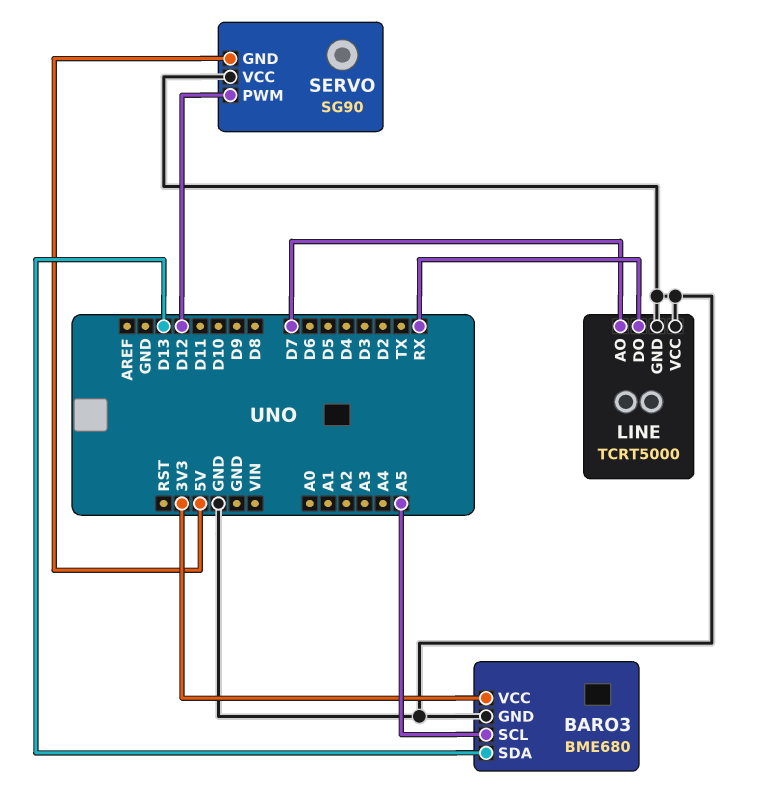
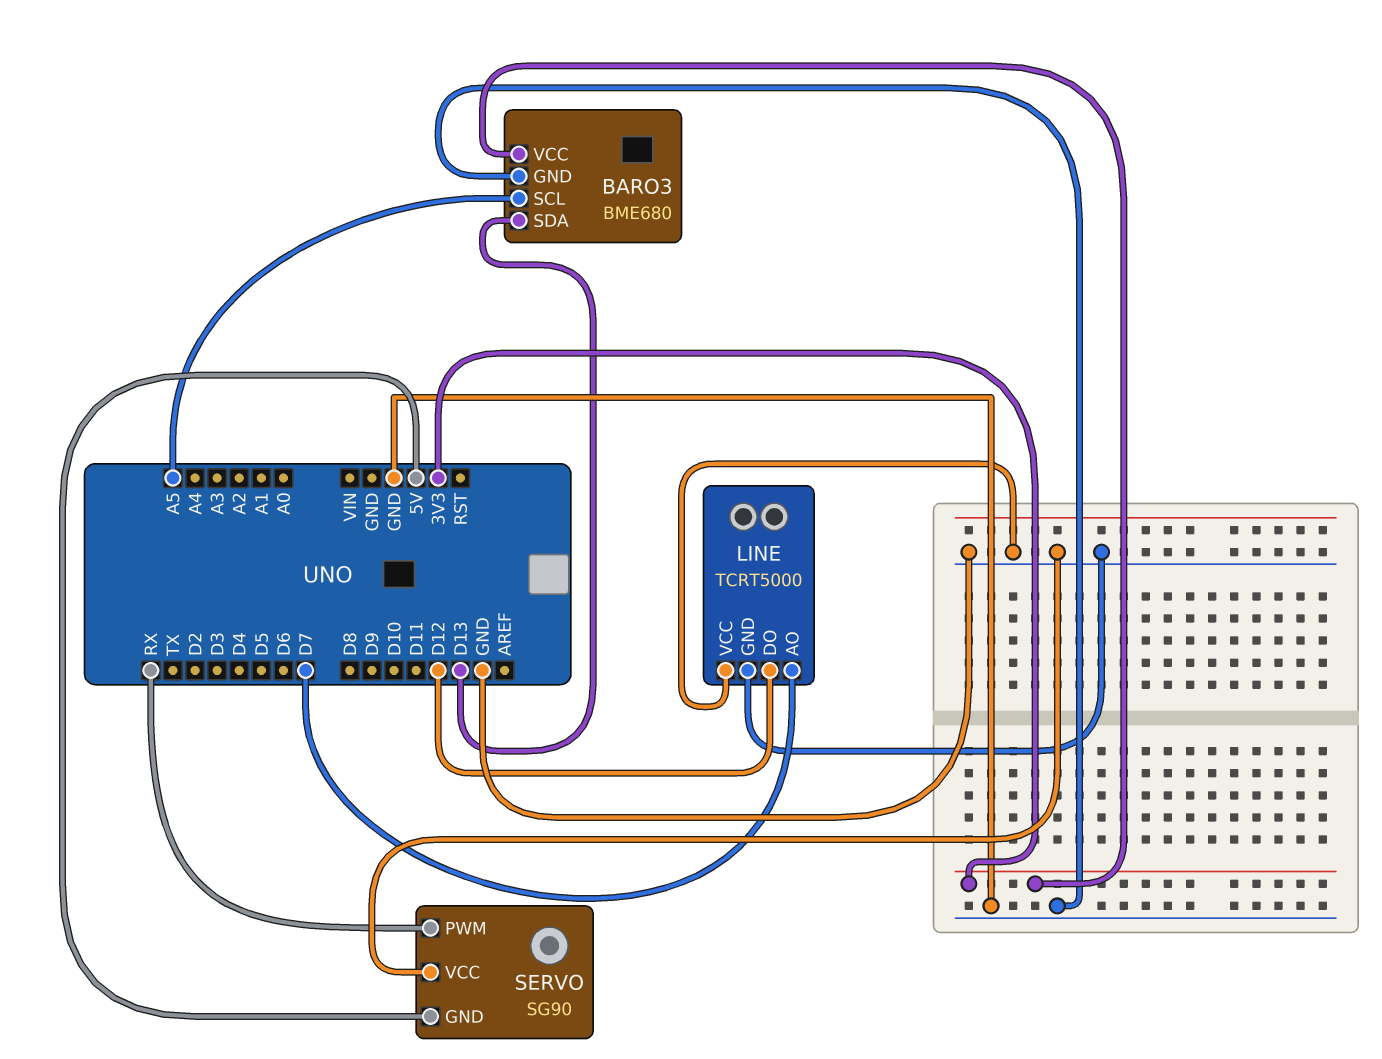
LINE pin DO: RX -> D12
SERVO pin PWM: D12 -> RX

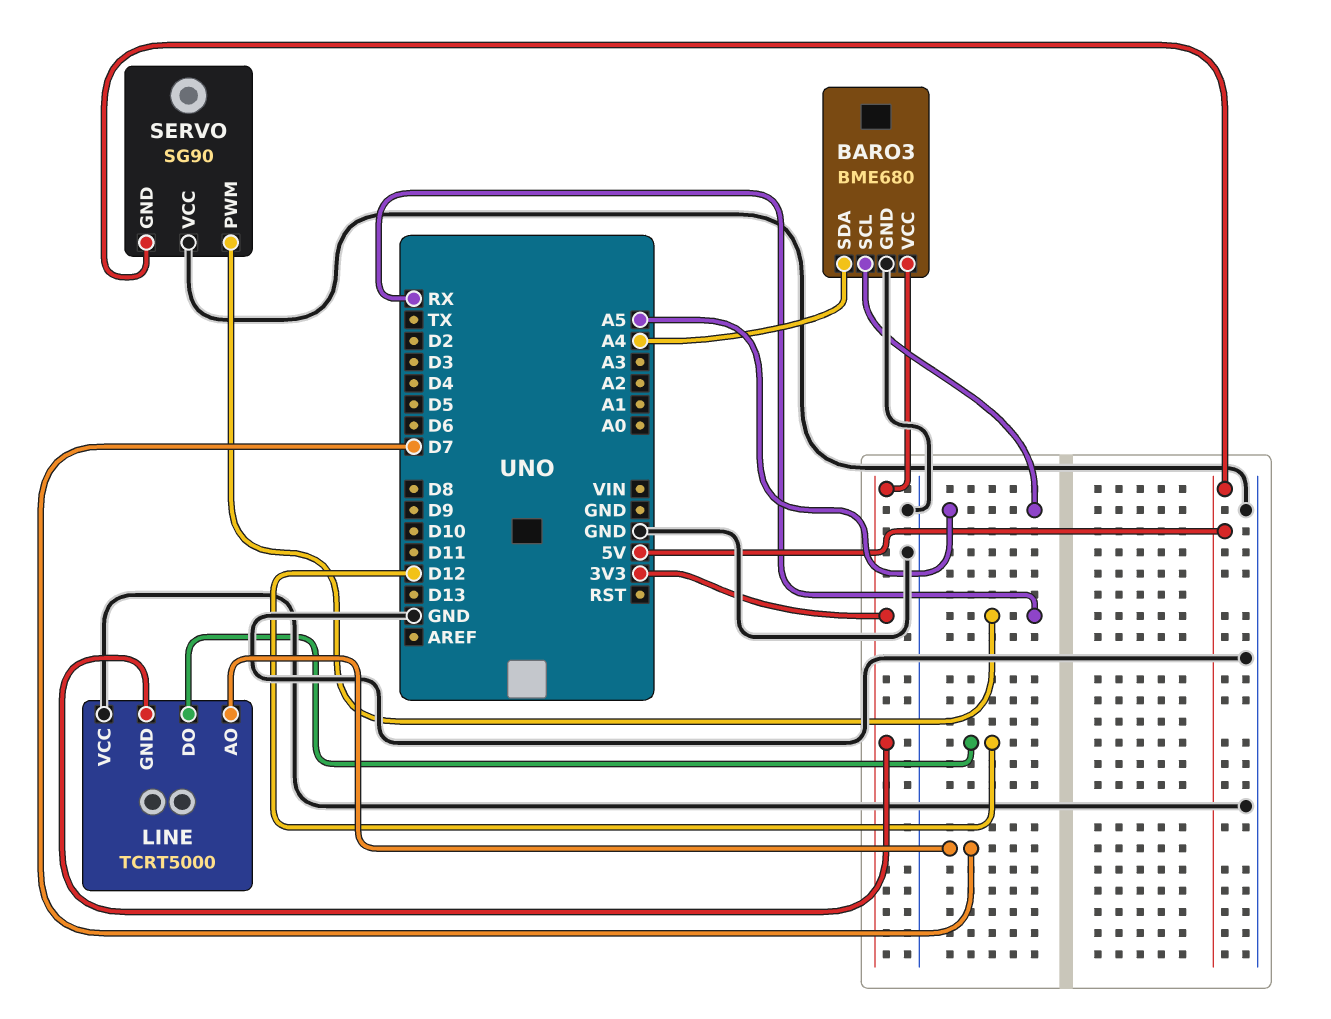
BARO3 pin SDA: D13 -> A4
LINE pin GND: GND -> 3V3

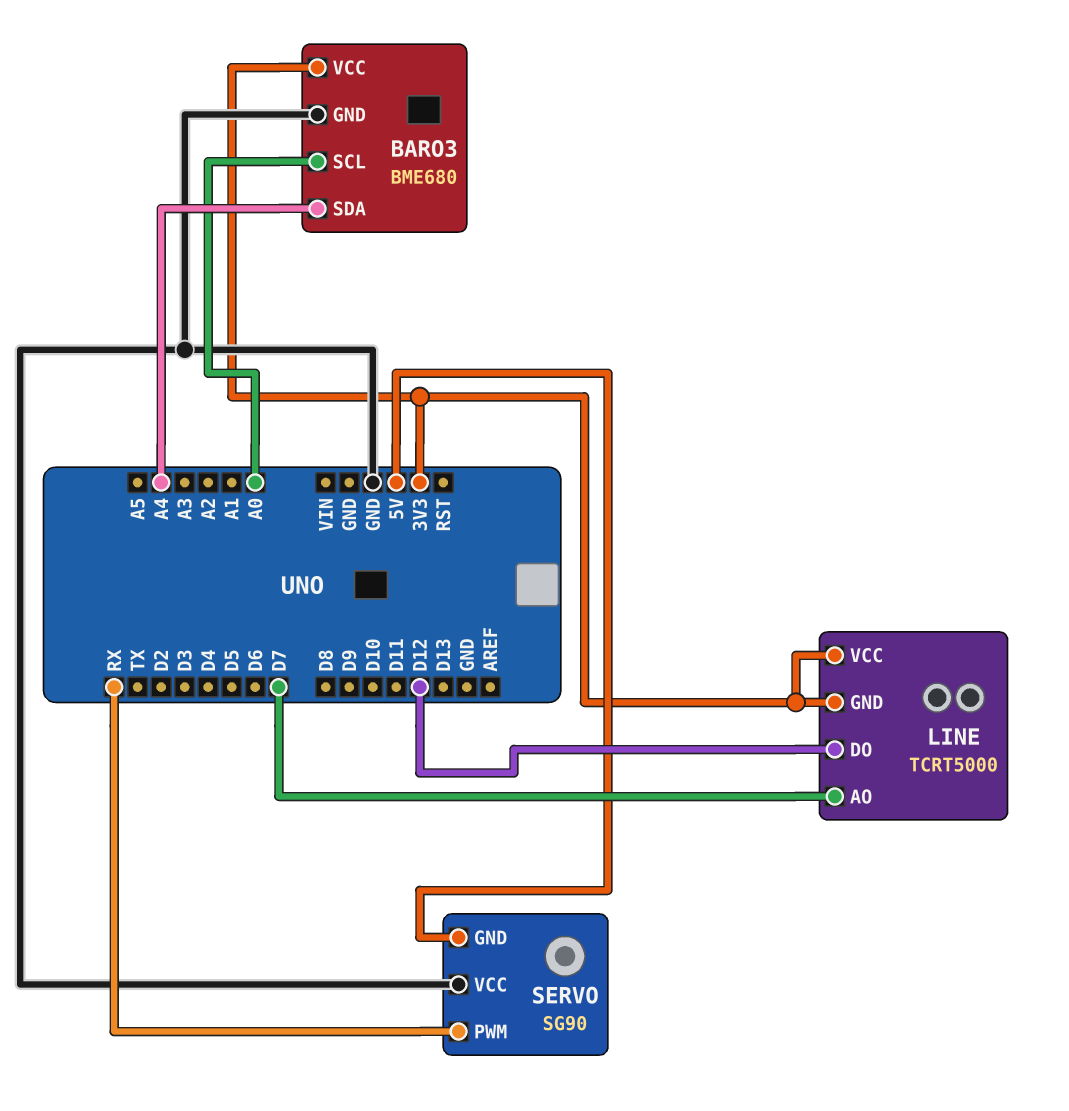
BARO3 pin SCL: A5 -> A0
LINE pin VCC: GND -> 3V3

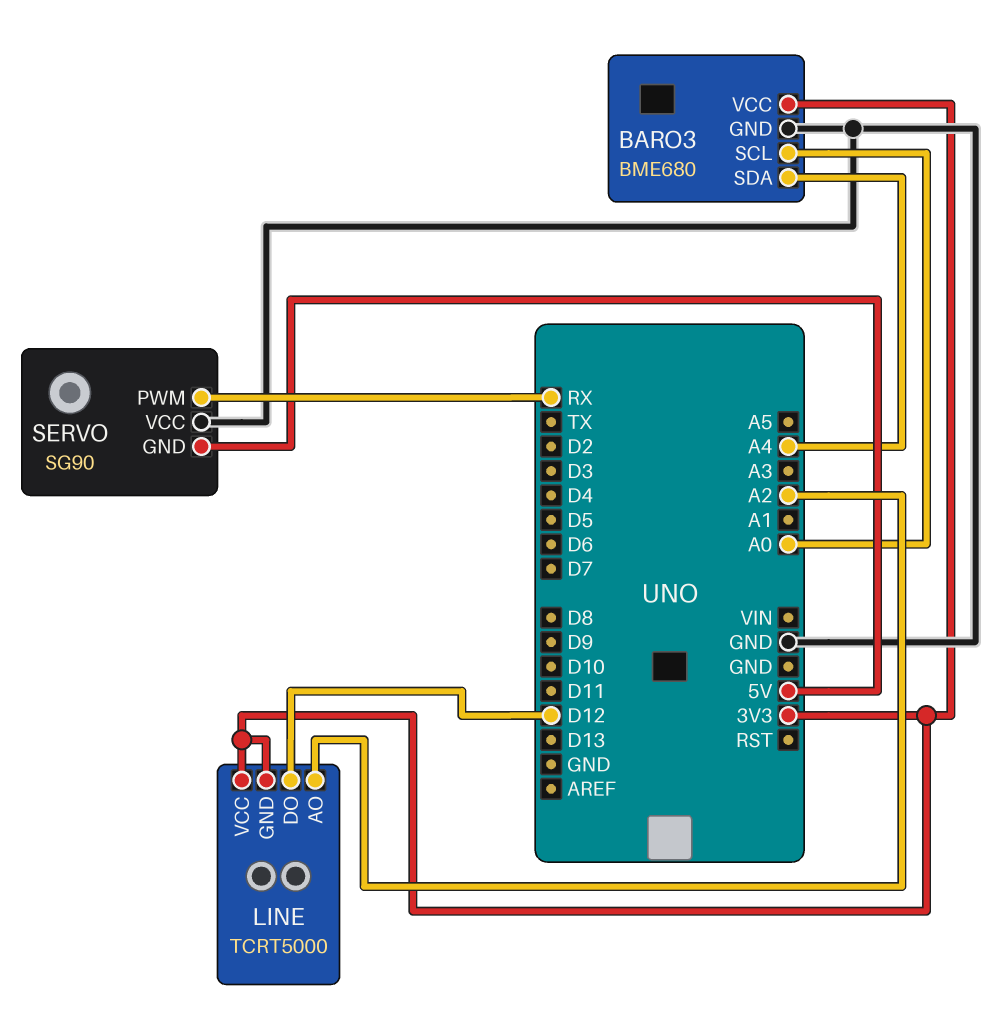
LINE pin AO: D7 -> A2

